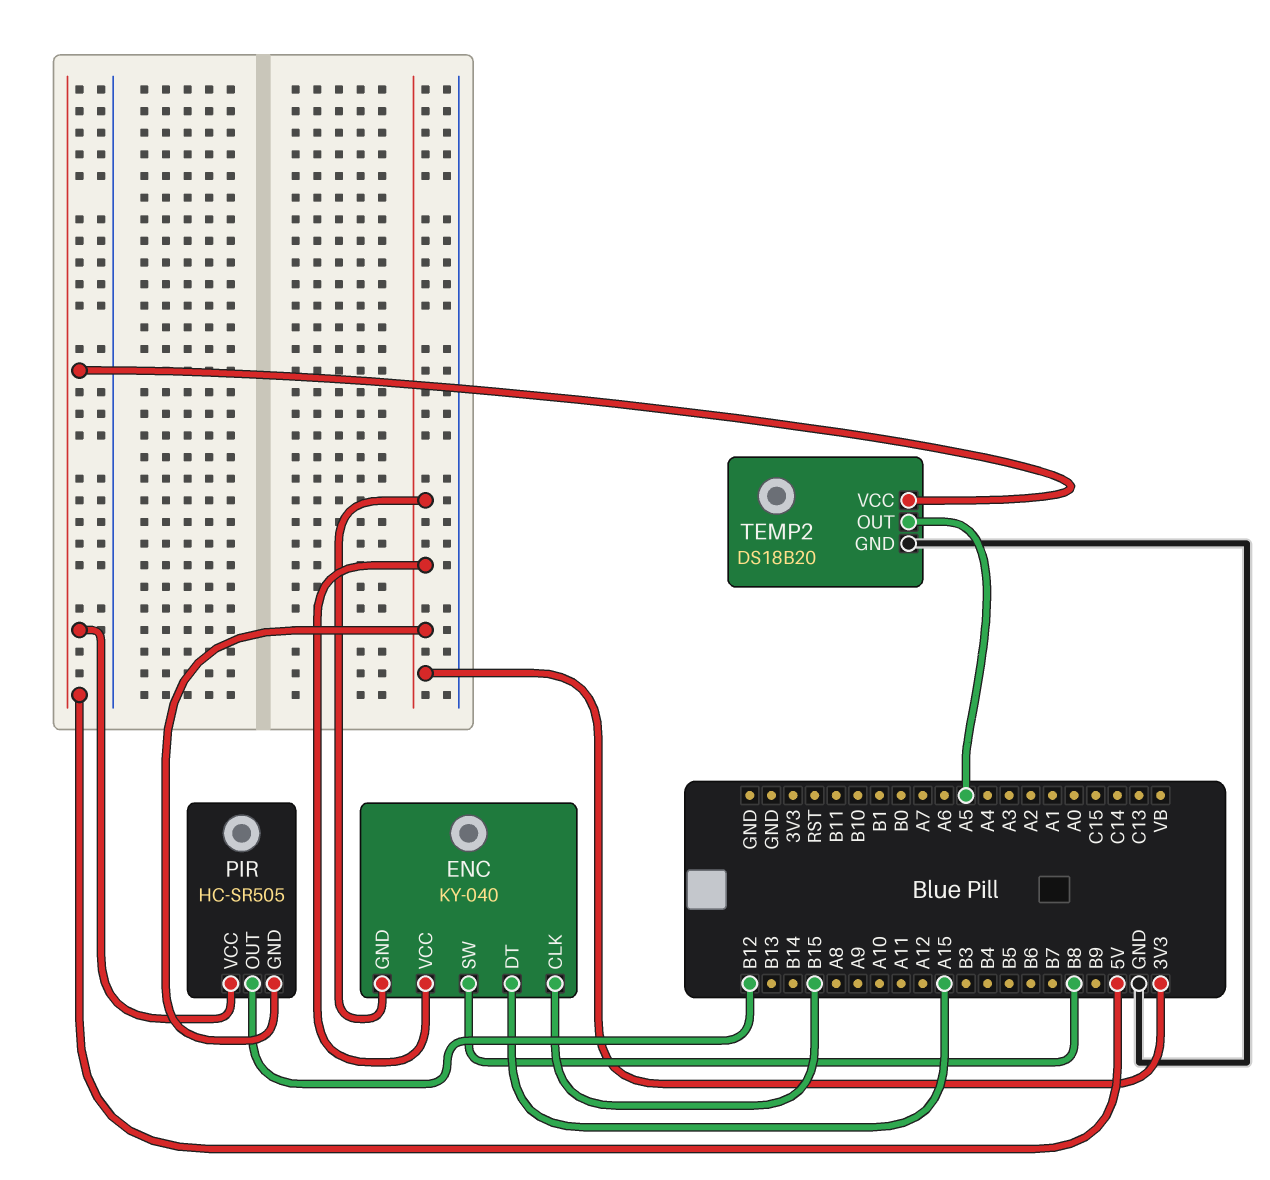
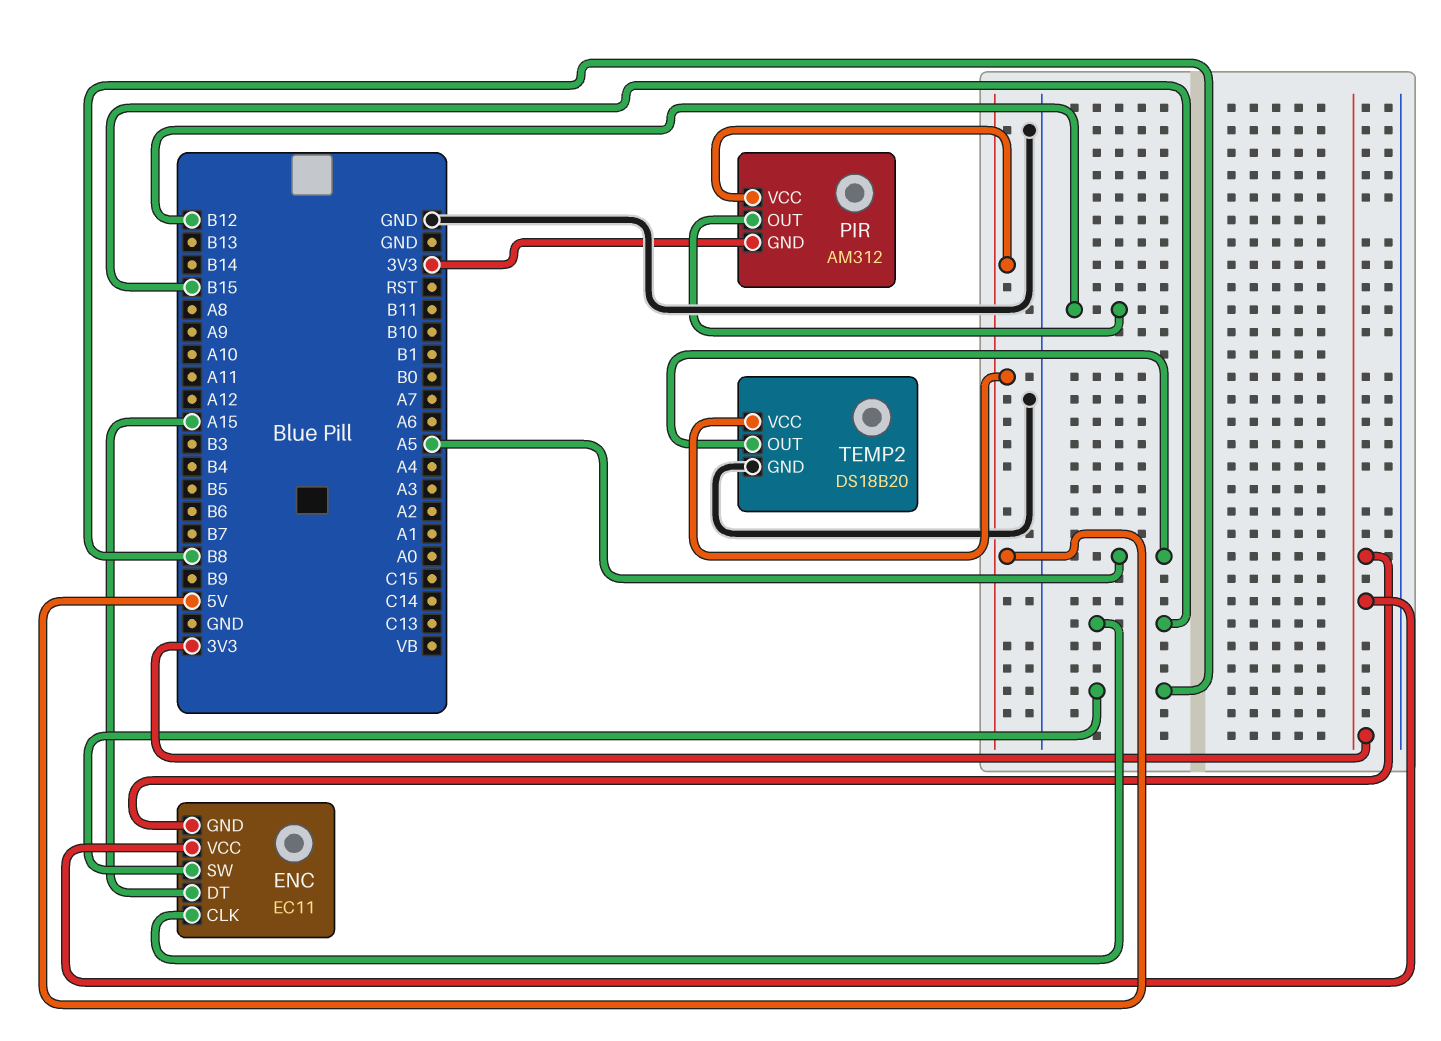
ENC: KY-040 -> EC11
PIR: HC-SR505 -> AM312

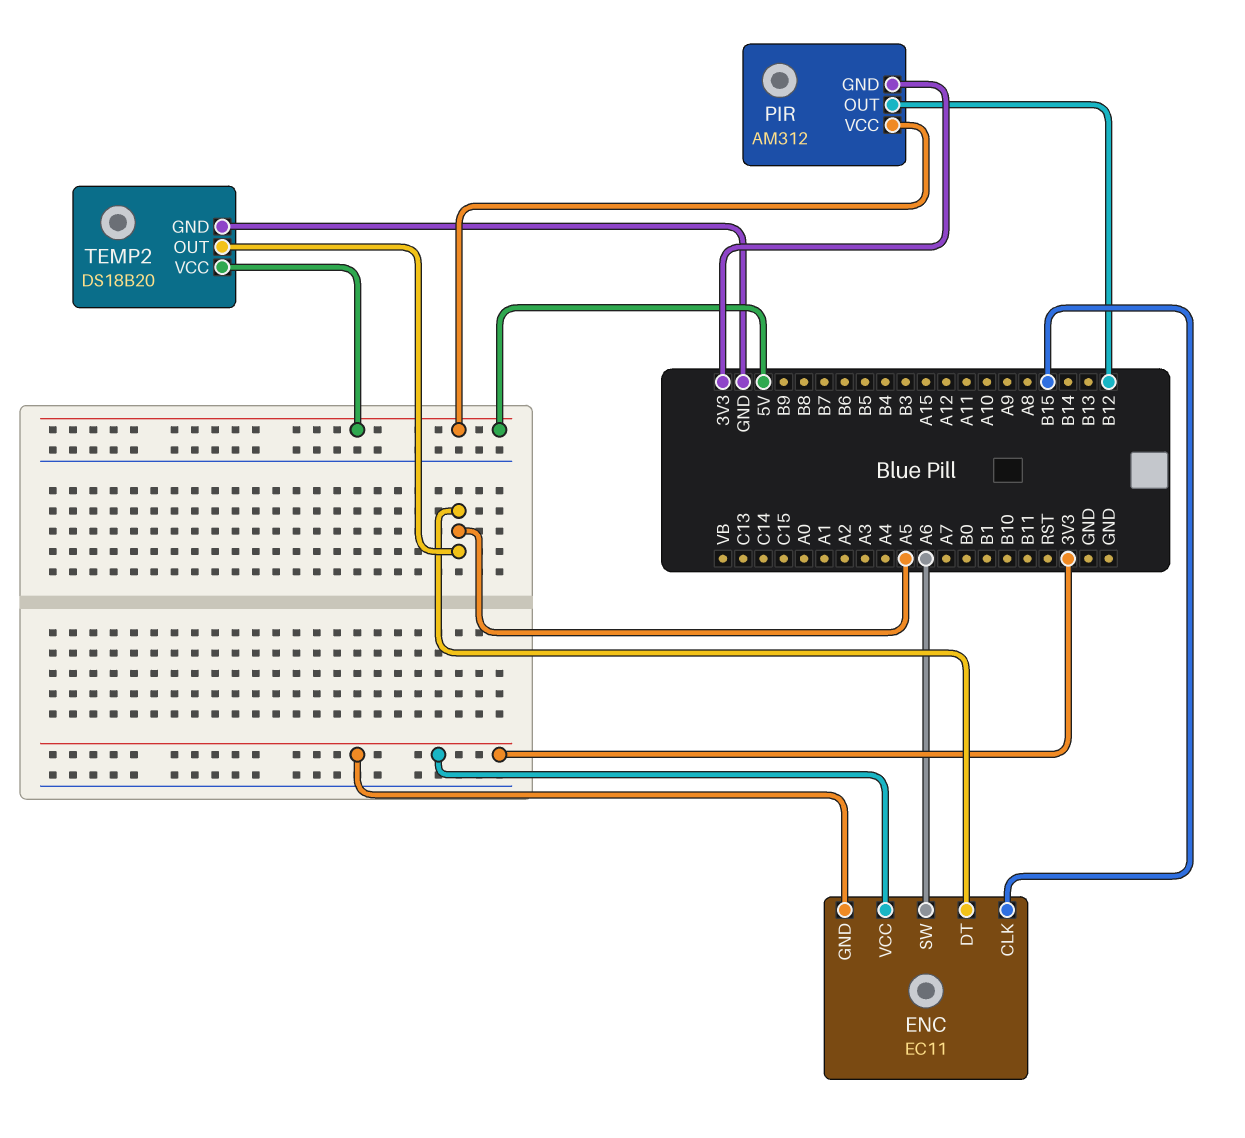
ENC pin DT: A15 -> A5
ENC pin SW: B8 -> A6

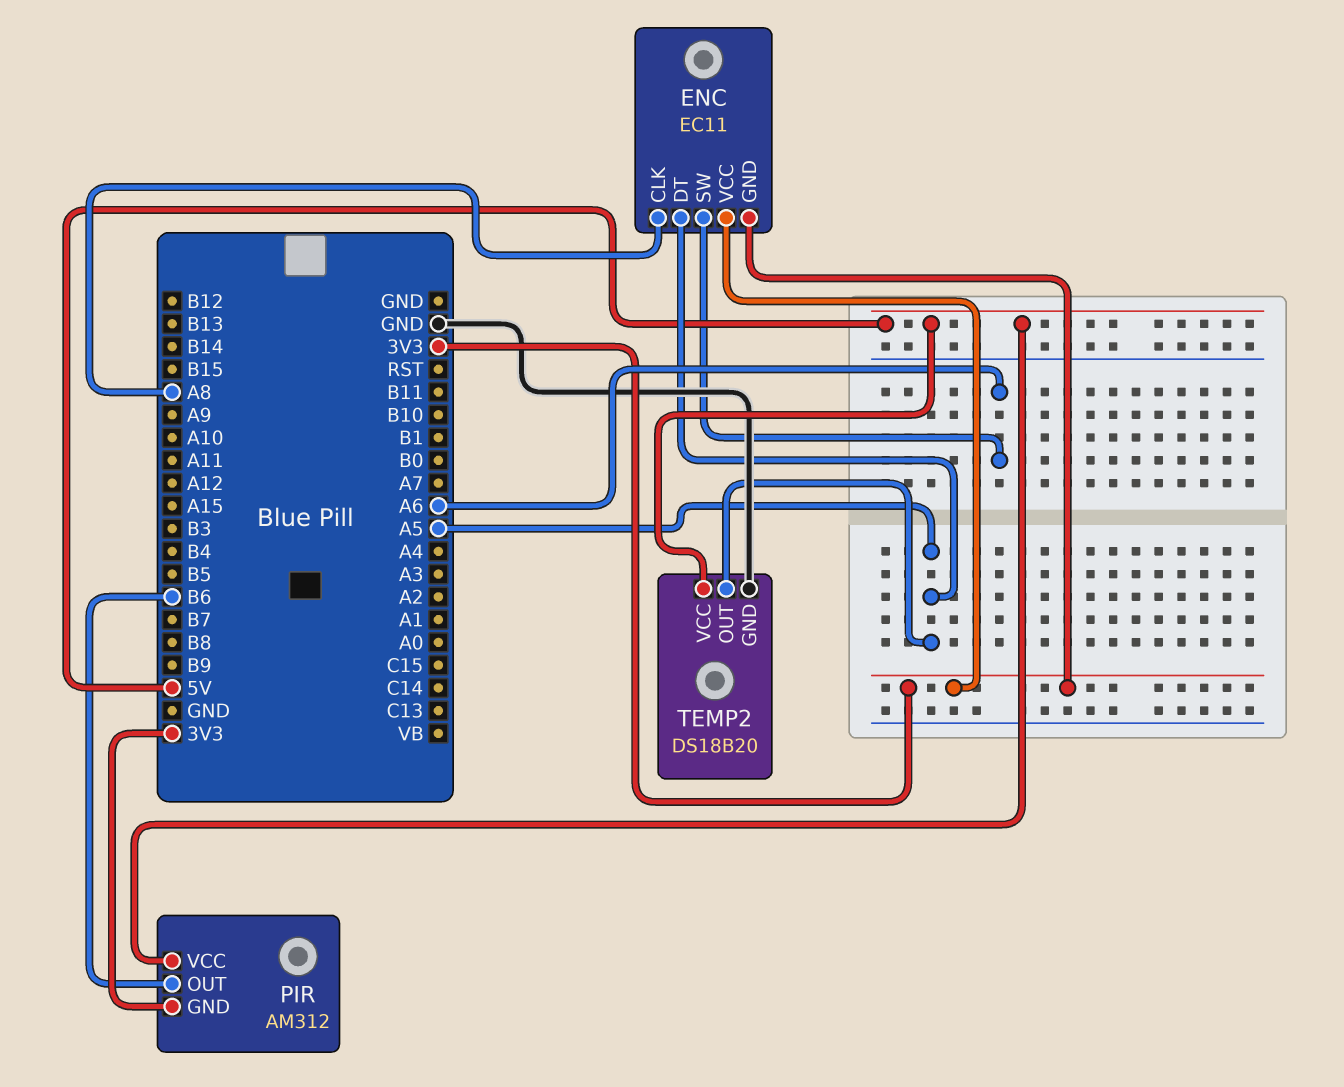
ENC pin CLK: B15 -> A8
PIR pin OUT: B12 -> B6

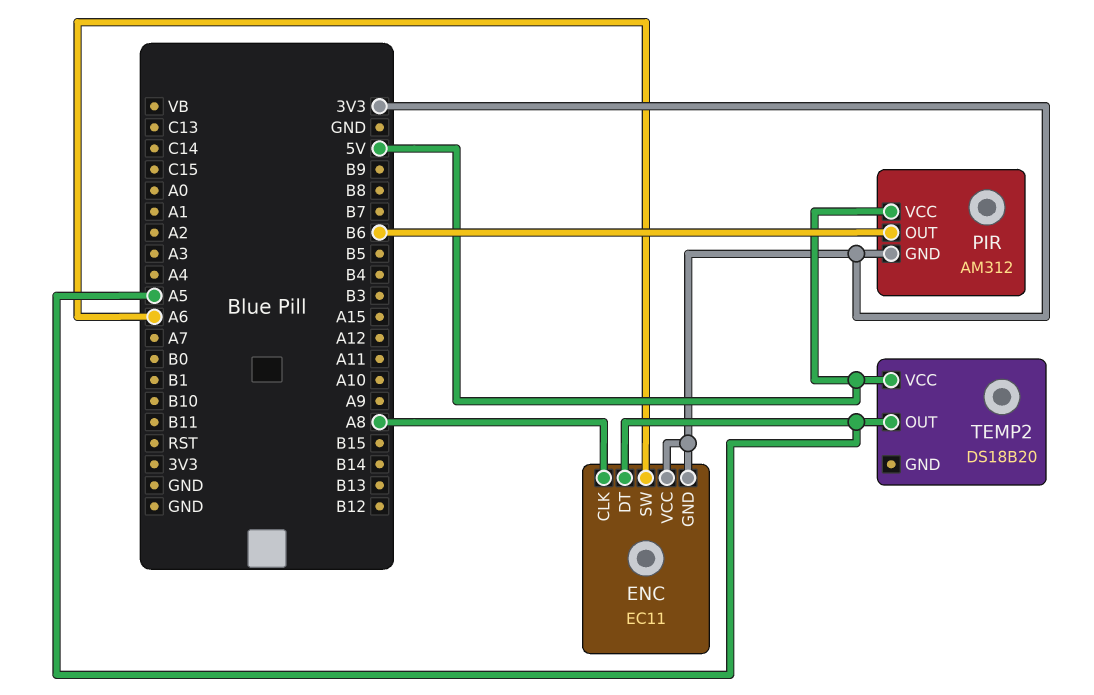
TEMP2 pin GND: GND -> none

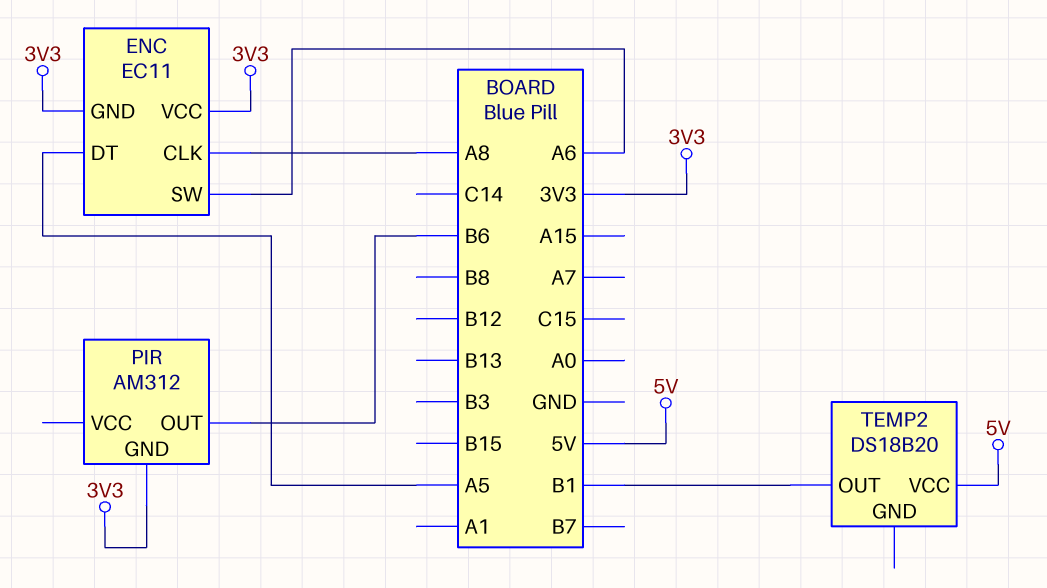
PIR pin VCC: 5V -> none
TEMP2 pin OUT: A5 -> B1

